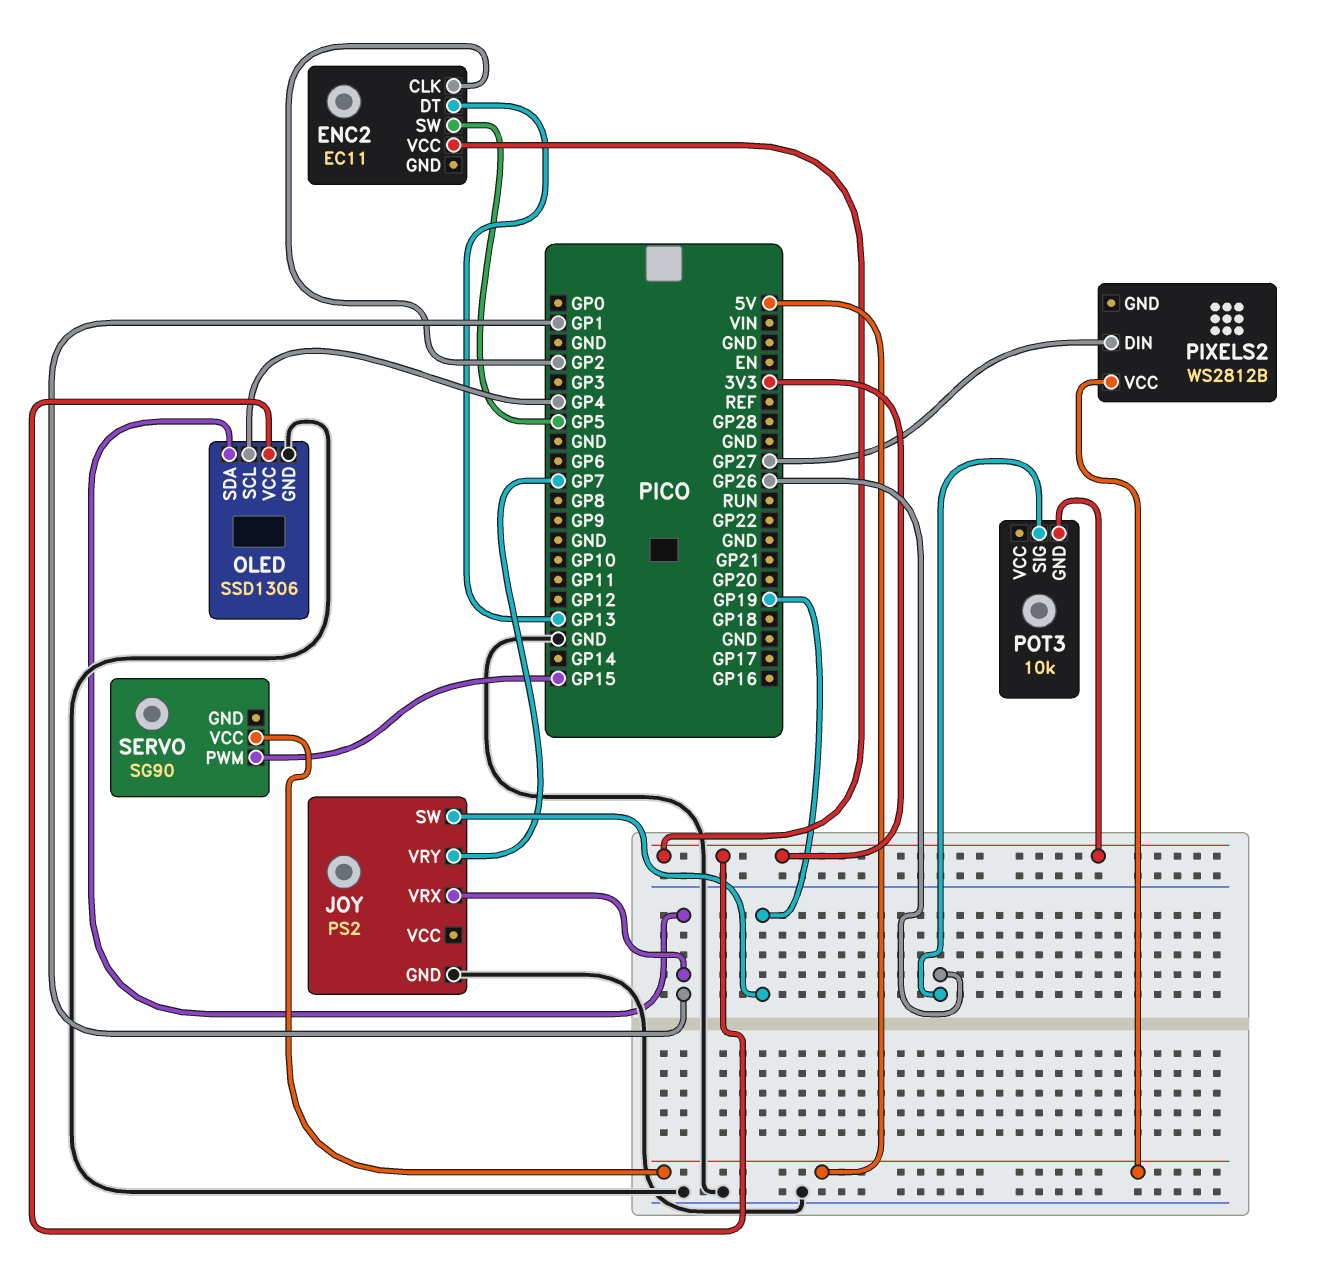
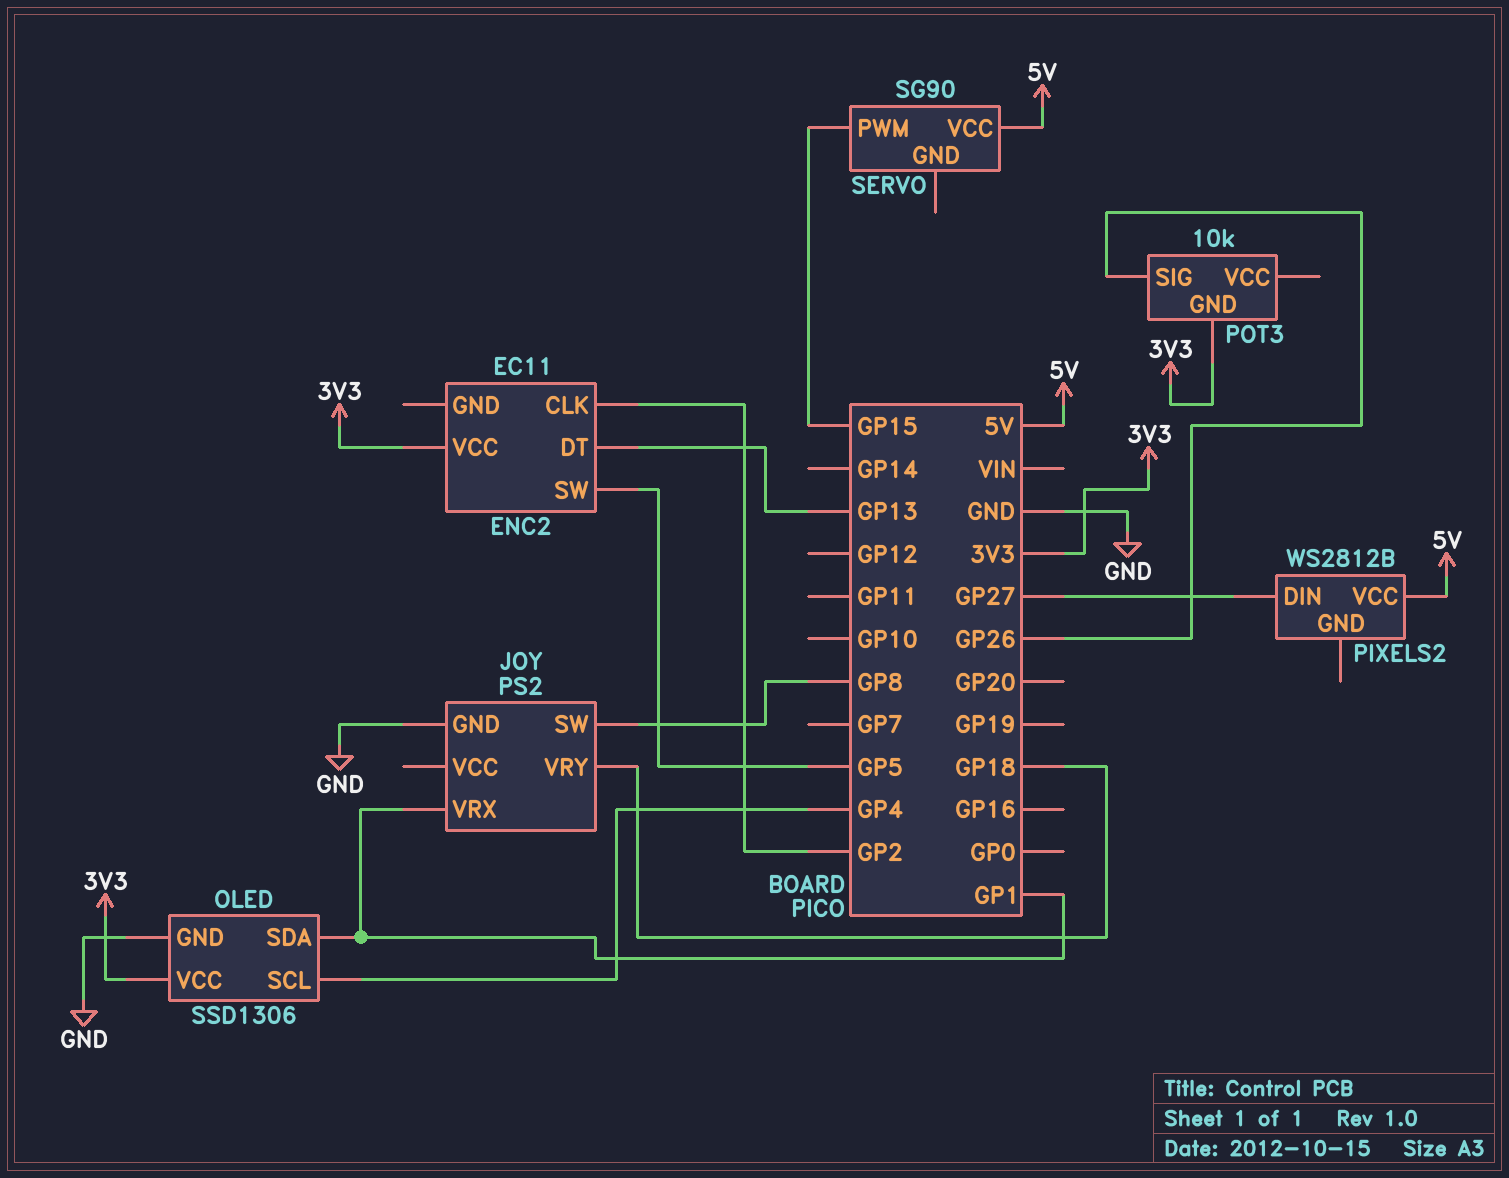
JOY pin SW: GP19 -> GP8
JOY pin VRY: GP7 -> GP18

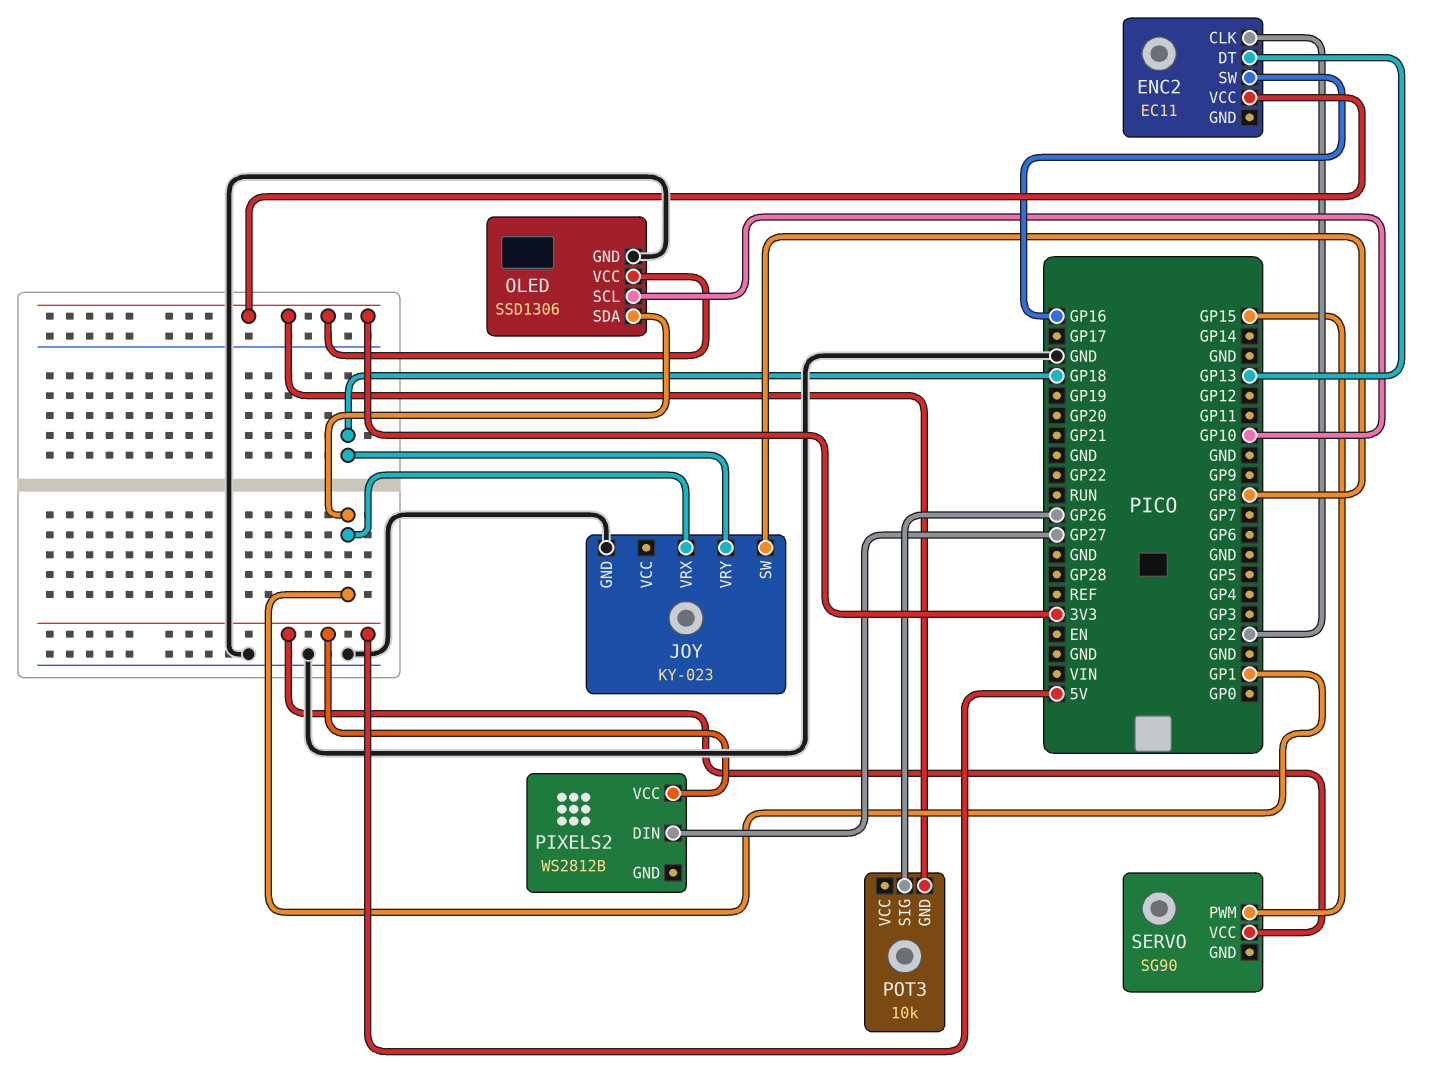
ENC2 pin SW: GP5 -> GP16
JOY: PS2 -> KY-023
OLED pin SCL: GP4 -> GP10

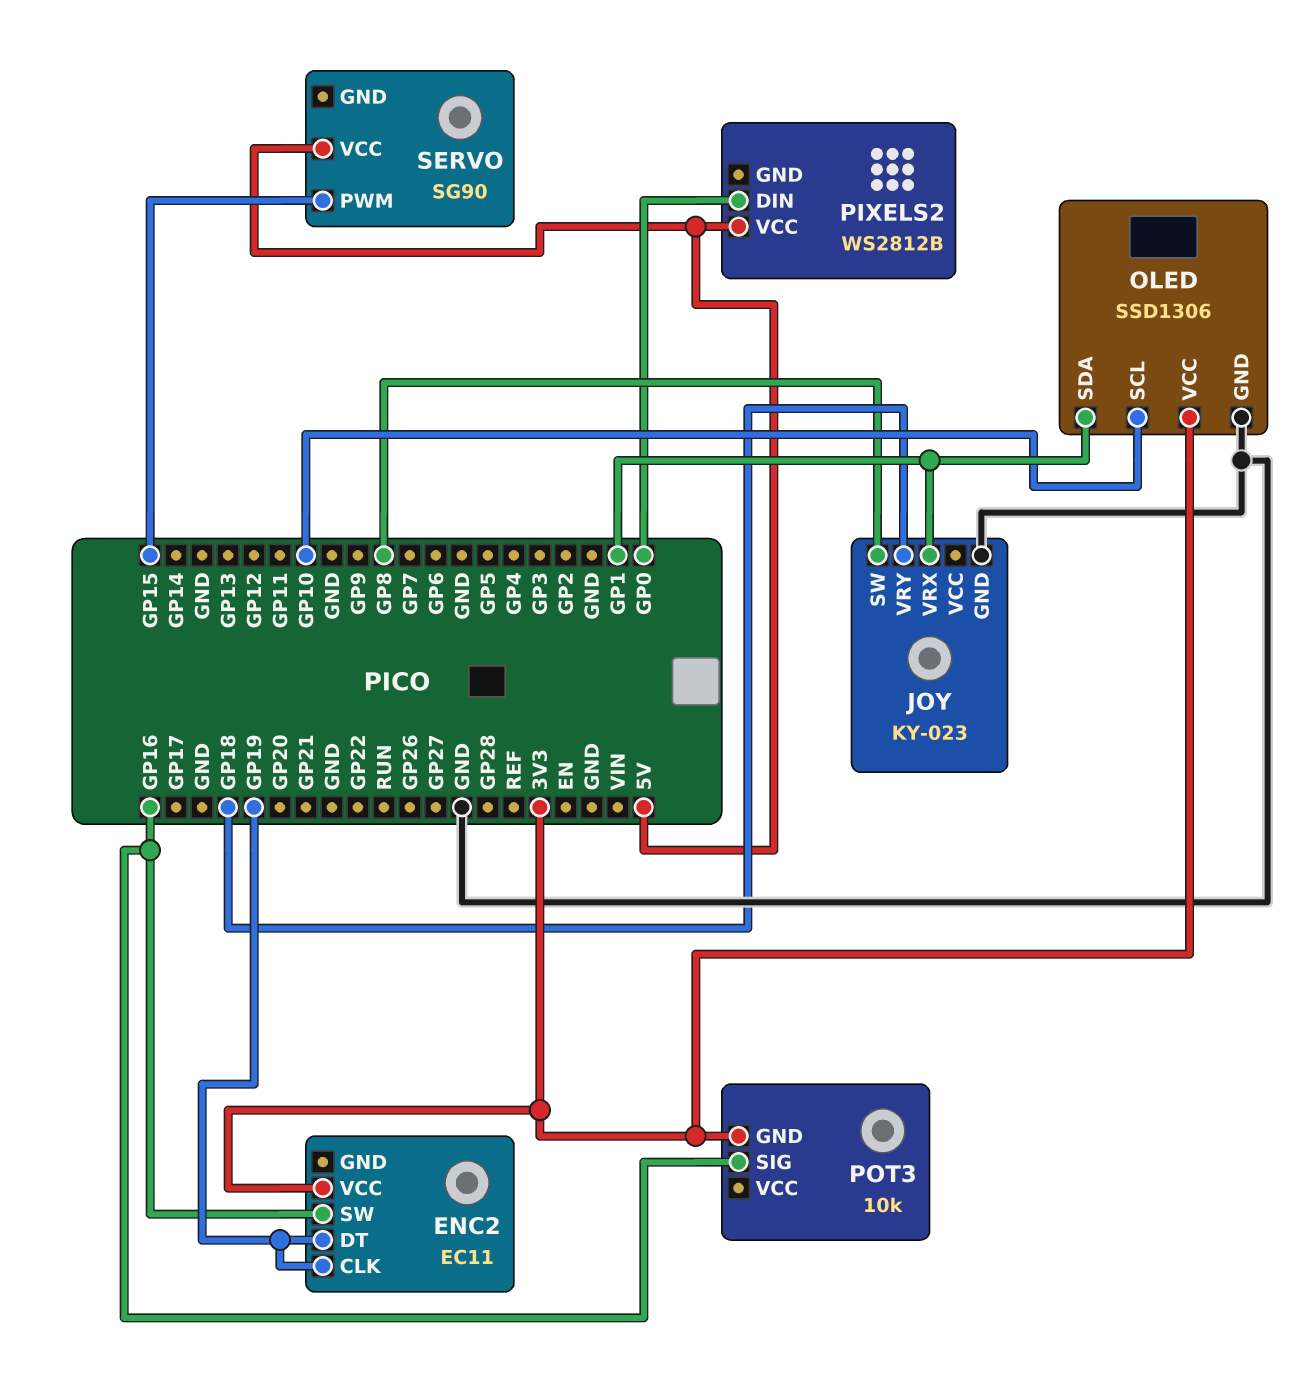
ENC2 pin CLK: GP2 -> GP19
ENC2 pin DT: GP13 -> GP19
PIXELS2 pin DIN: GP27 -> GP0
POT3 pin SIG: GP26 -> GP16

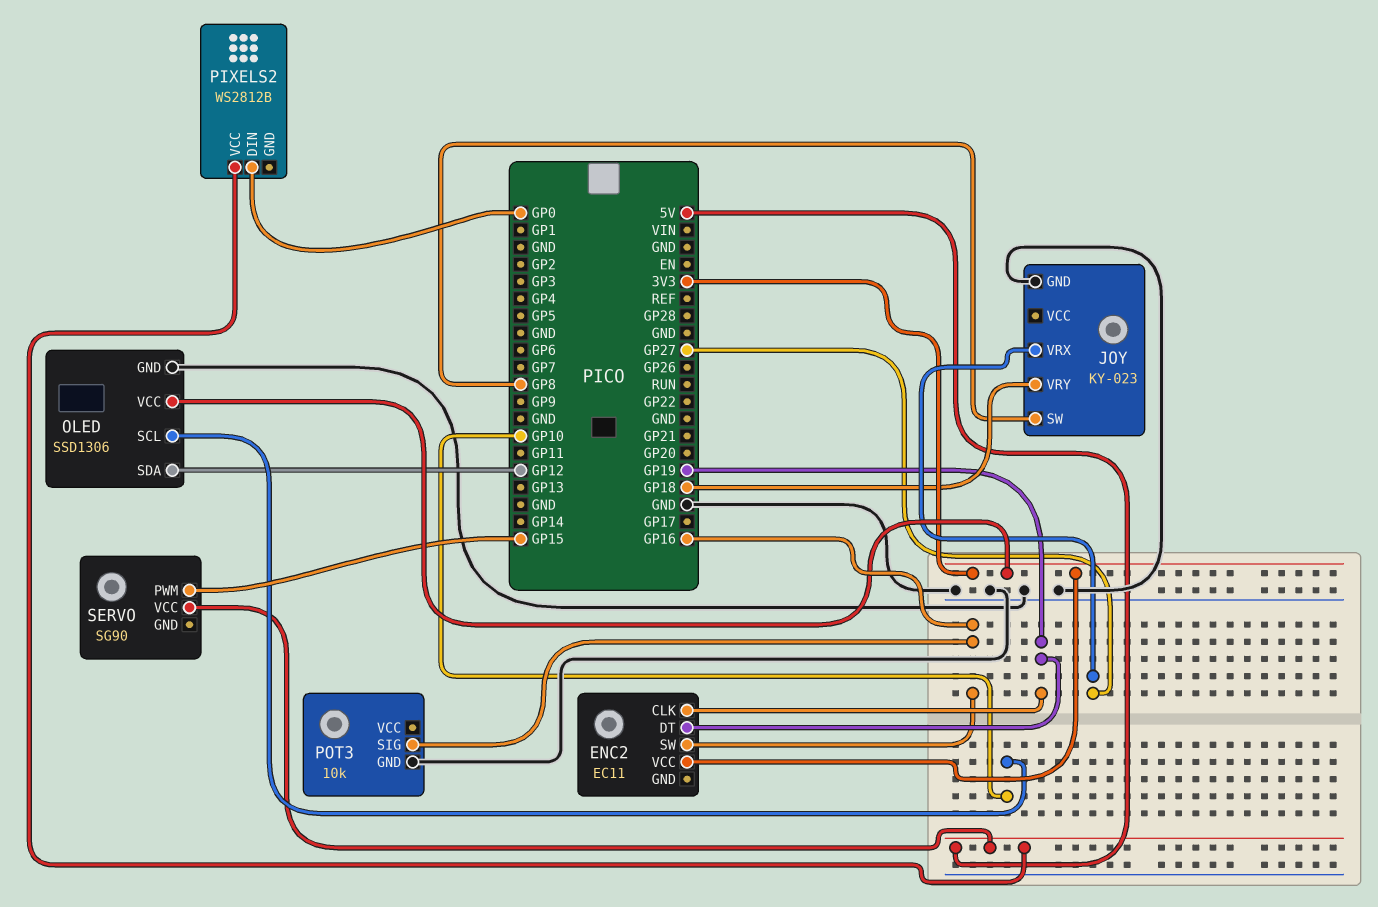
JOY pin VRX: GP1 -> GP27
OLED pin SDA: GP1 -> GP12
POT3 pin GND: 3V3 -> GND

